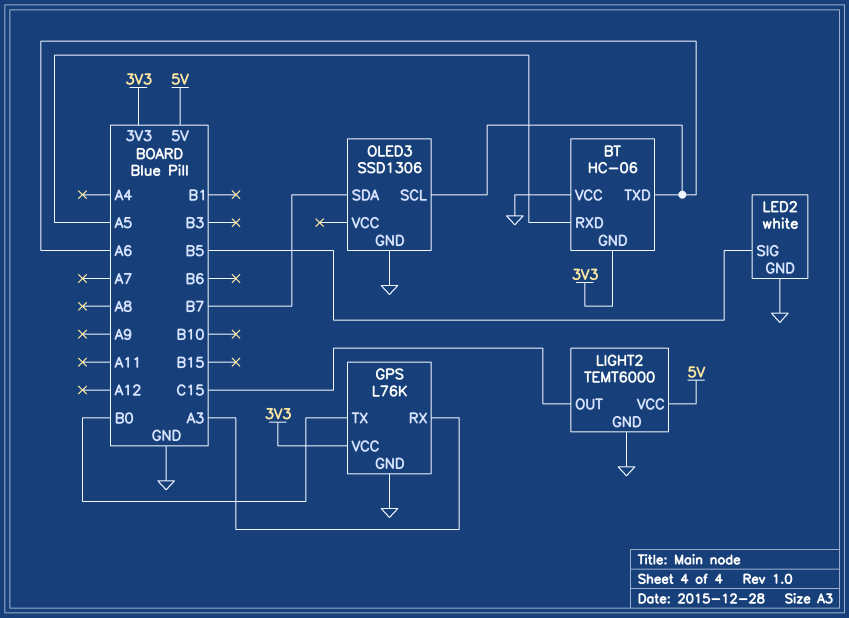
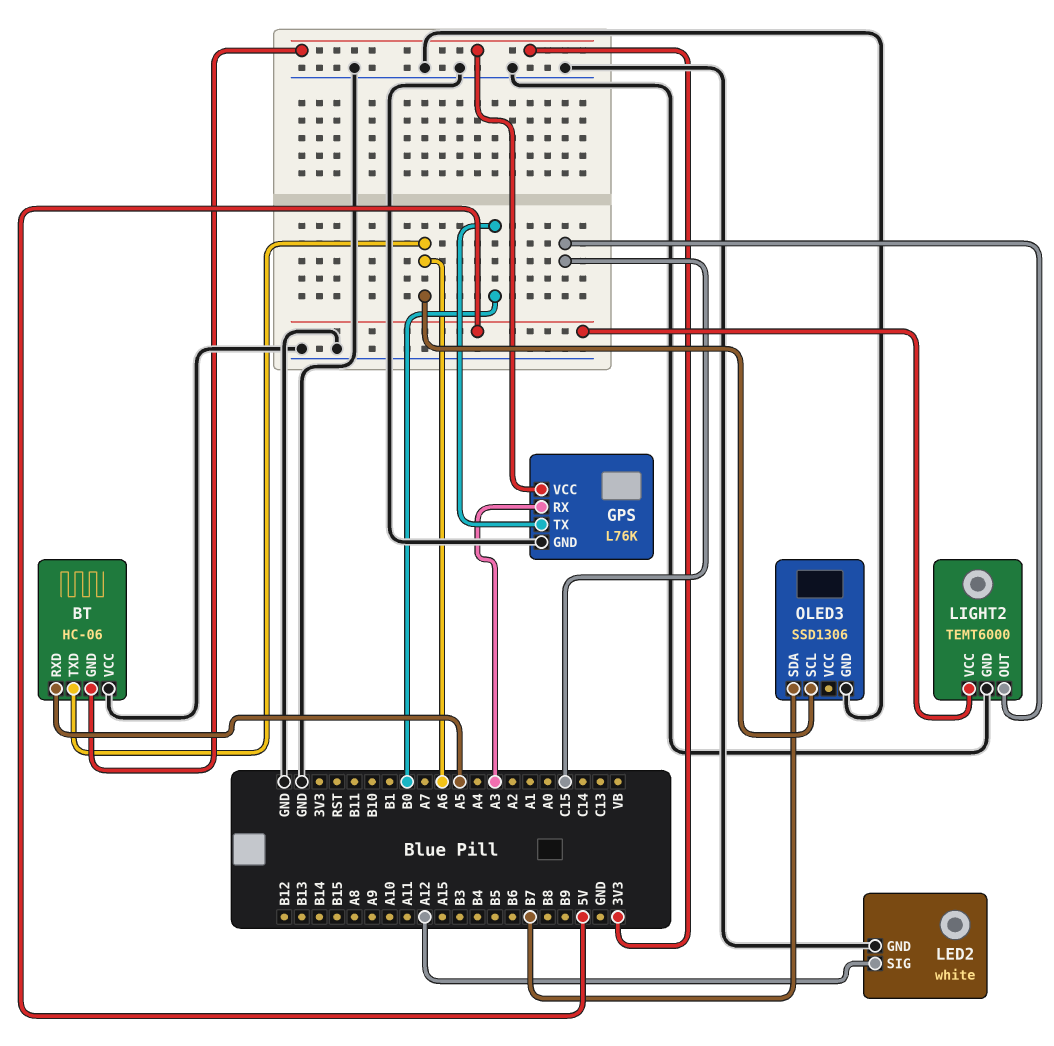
LED2 pin SIG: B5 -> A12

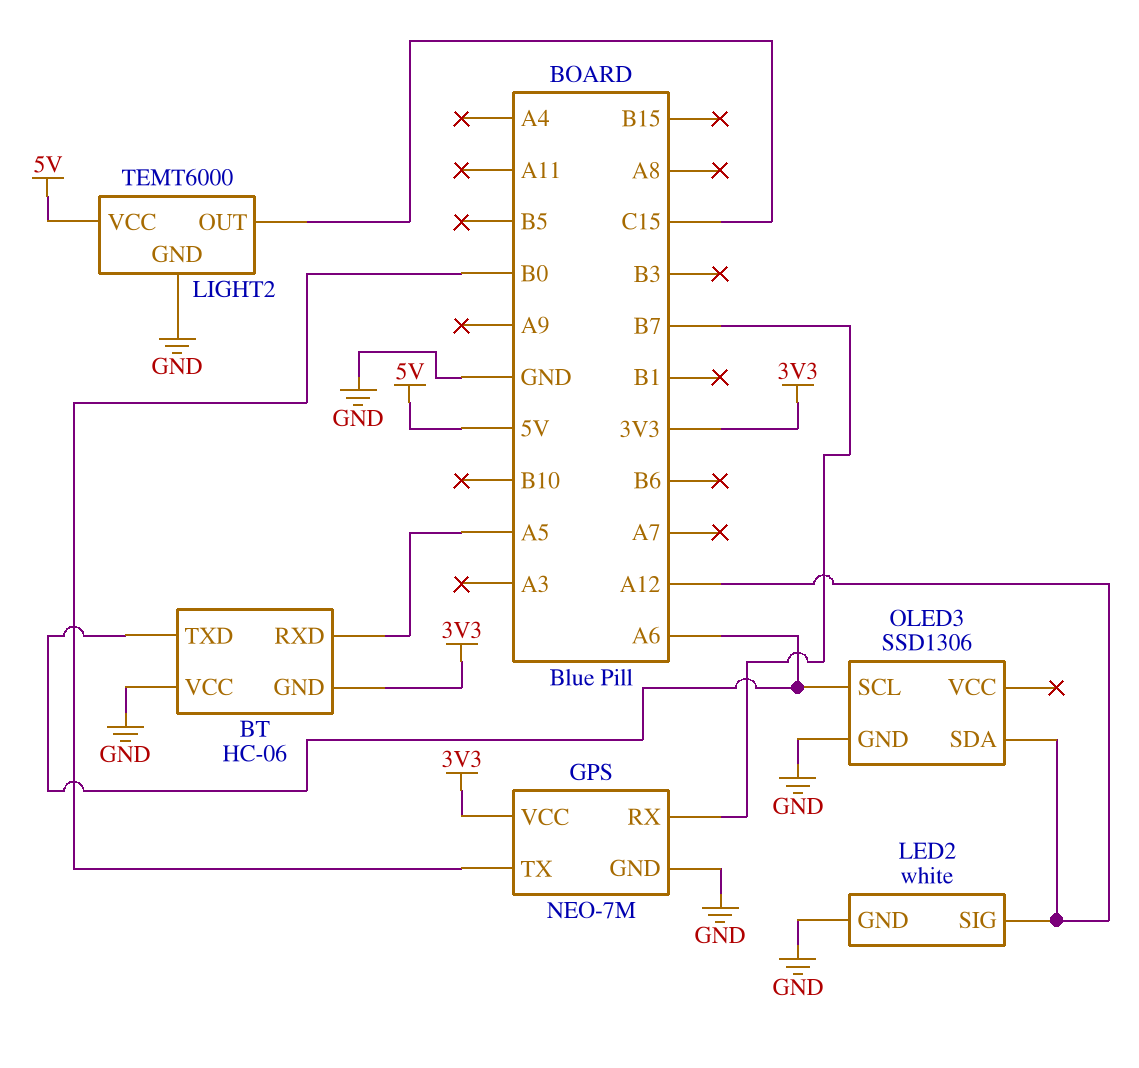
GPS: L76K -> NEO-7M
GPS pin RX: A3 -> B7
OLED3 pin SDA: B7 -> A12

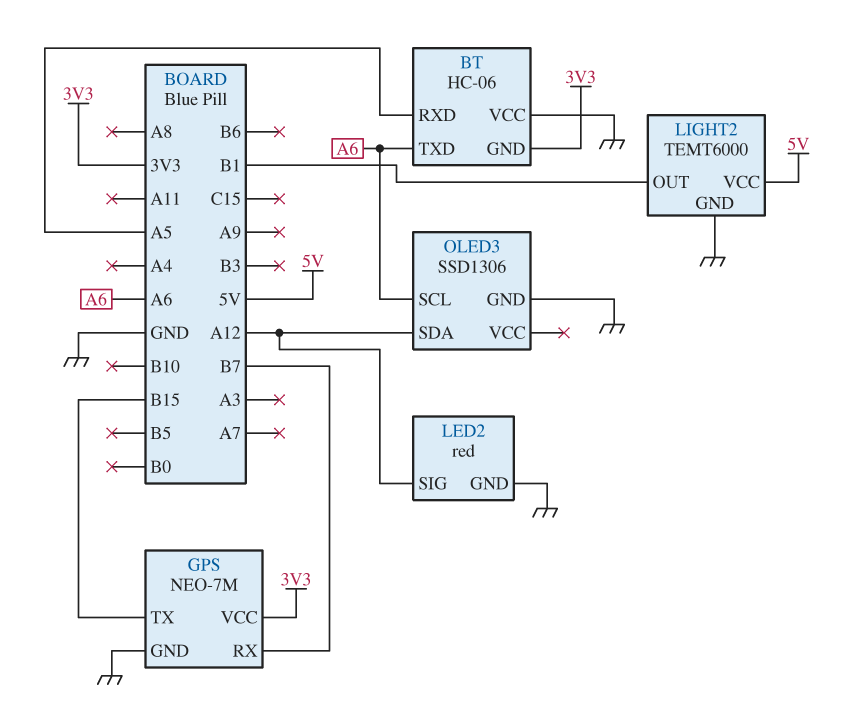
GPS pin TX: B0 -> B15
LED2: white -> red
LIGHT2 pin OUT: C15 -> B1

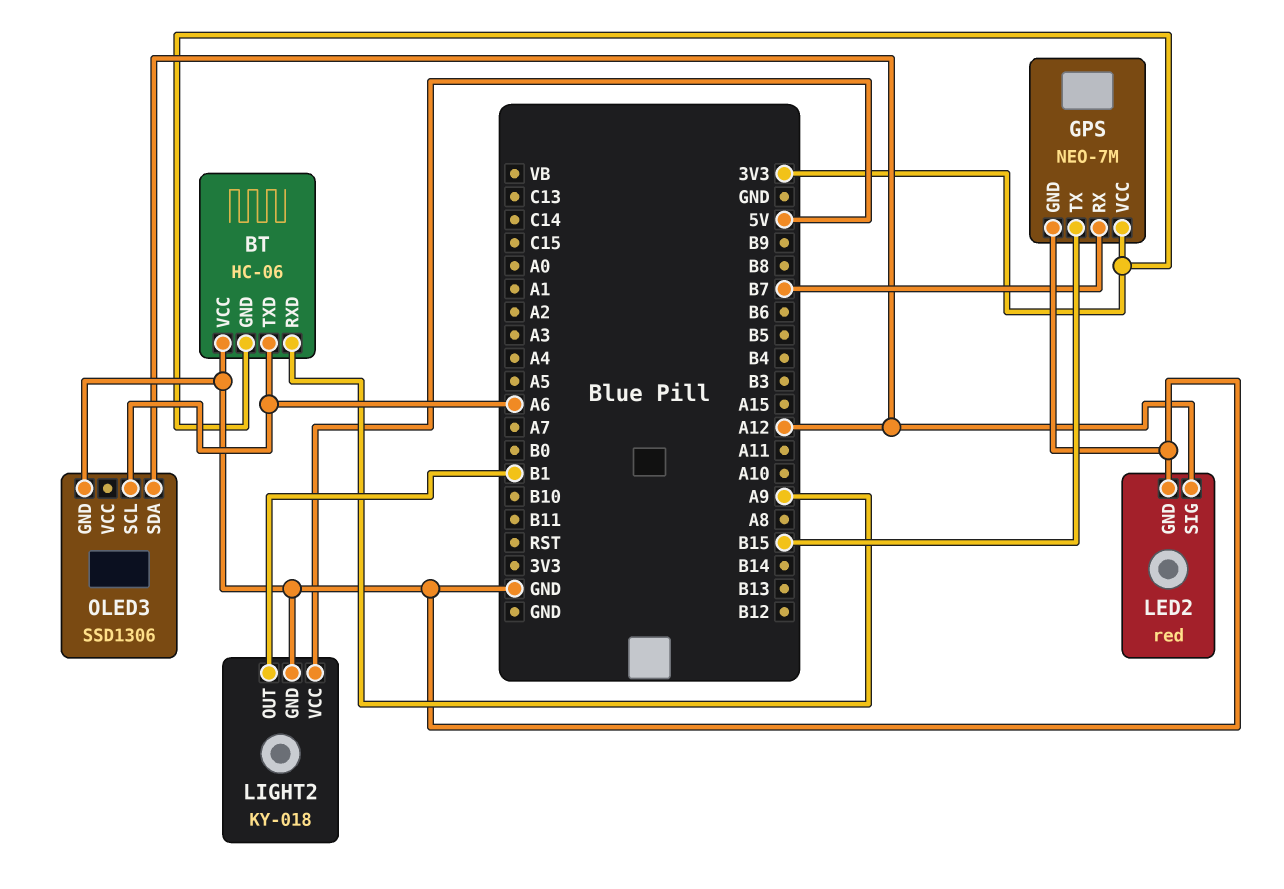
BT pin RXD: A5 -> A9
LIGHT2: TEMT6000 -> KY-018

